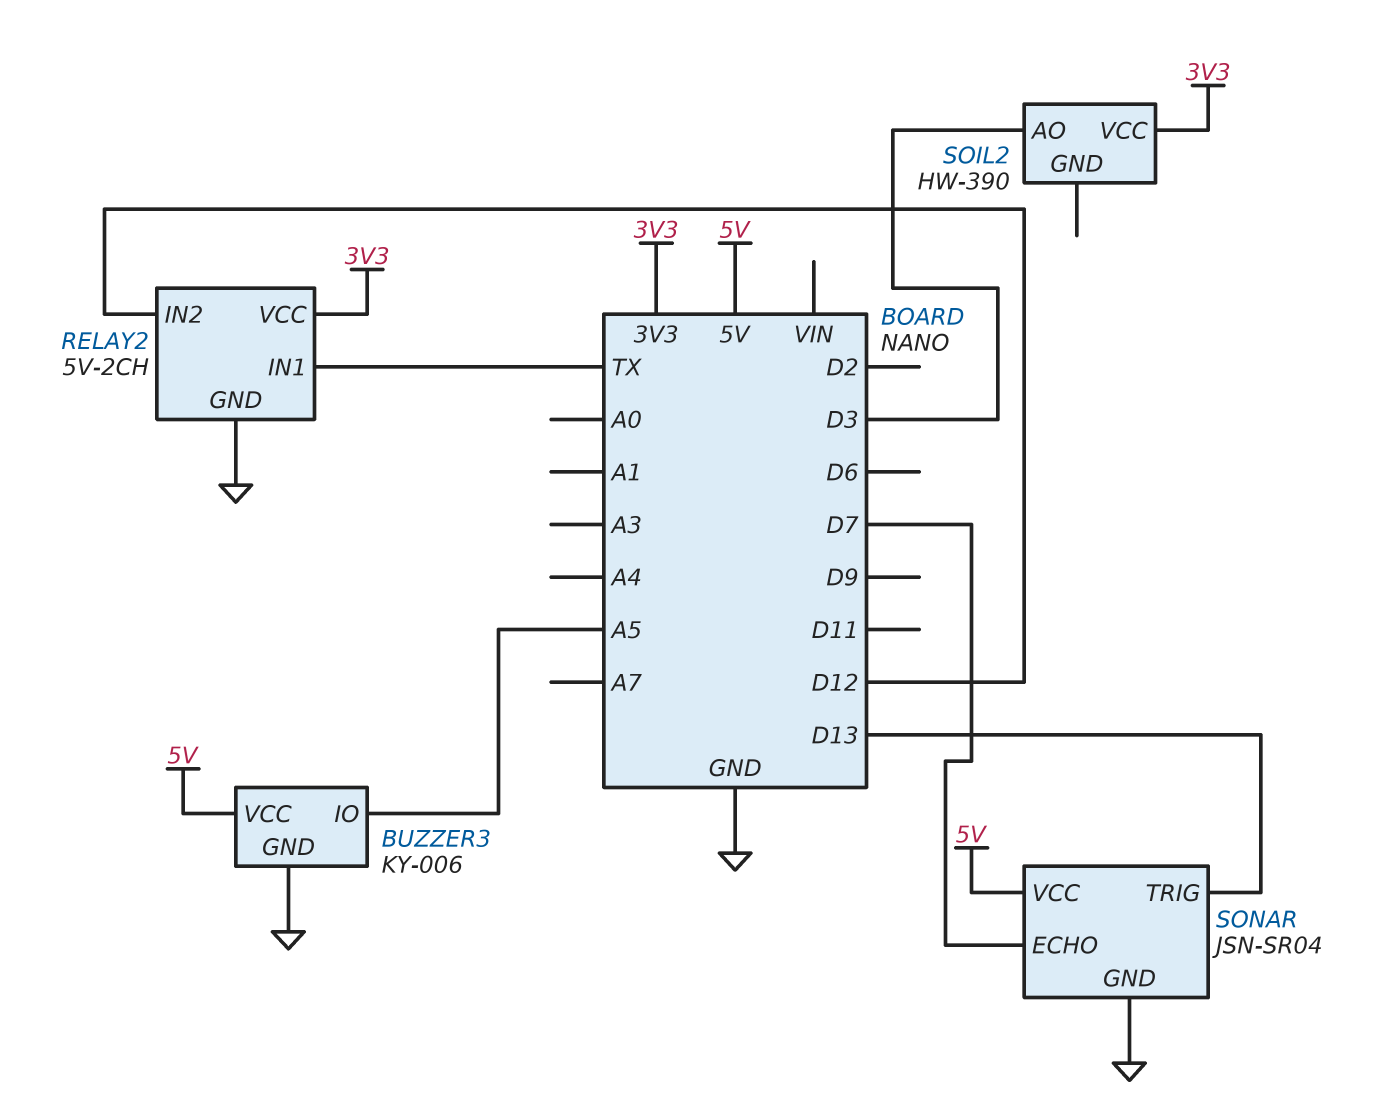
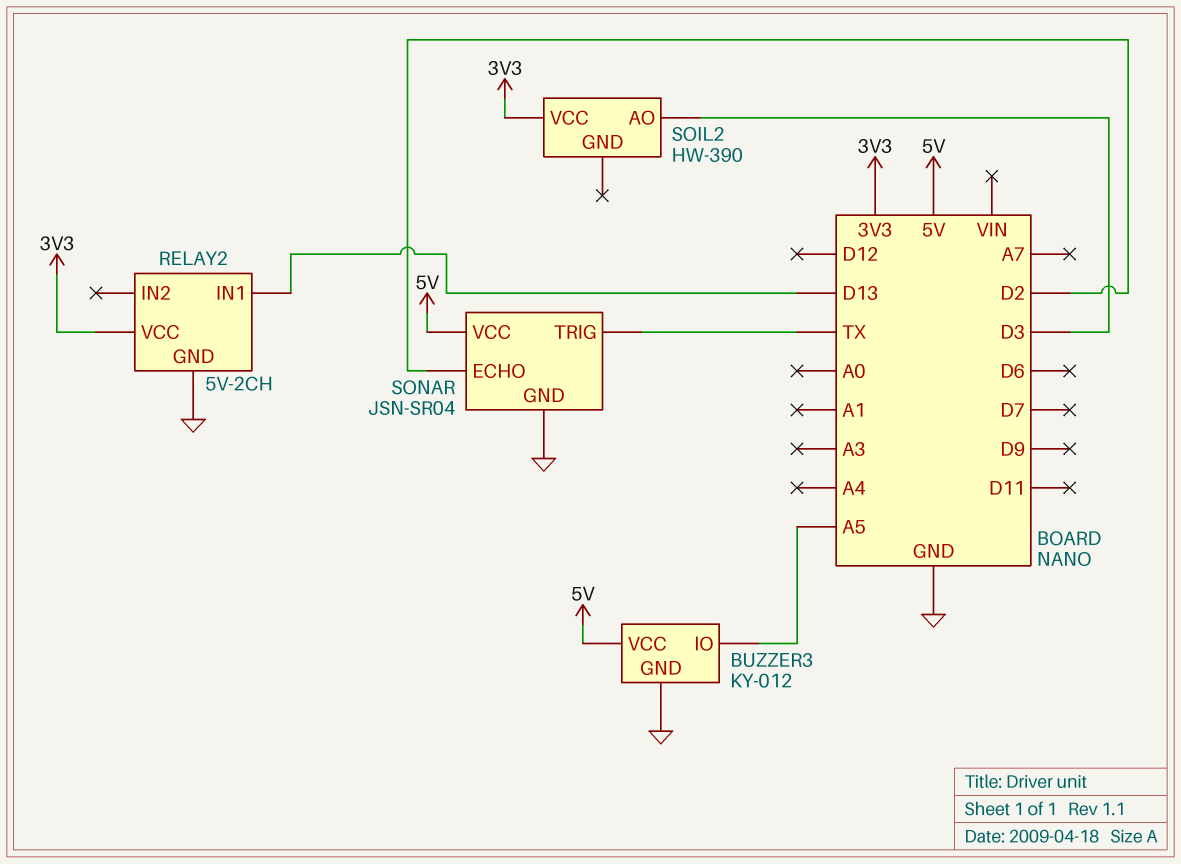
BUZZER3: KY-006 -> KY-012
RELAY2 pin IN1: TX -> D13
RELAY2 pin IN2: D12 -> none
SONAR pin ECHO: D7 -> D2
SONAR pin TRIG: D13 -> TX

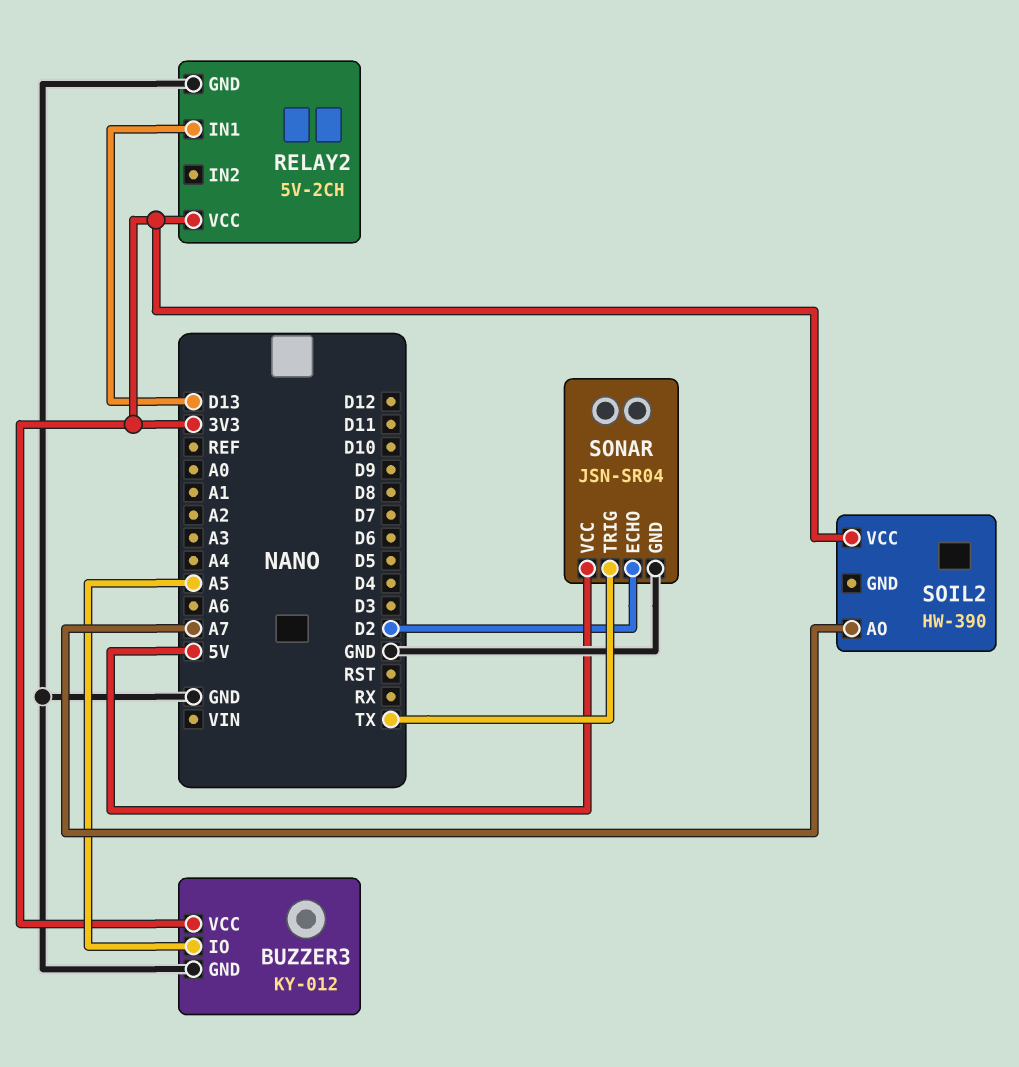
BUZZER3 pin VCC: 5V -> 3V3
SOIL2 pin AO: D3 -> A7

